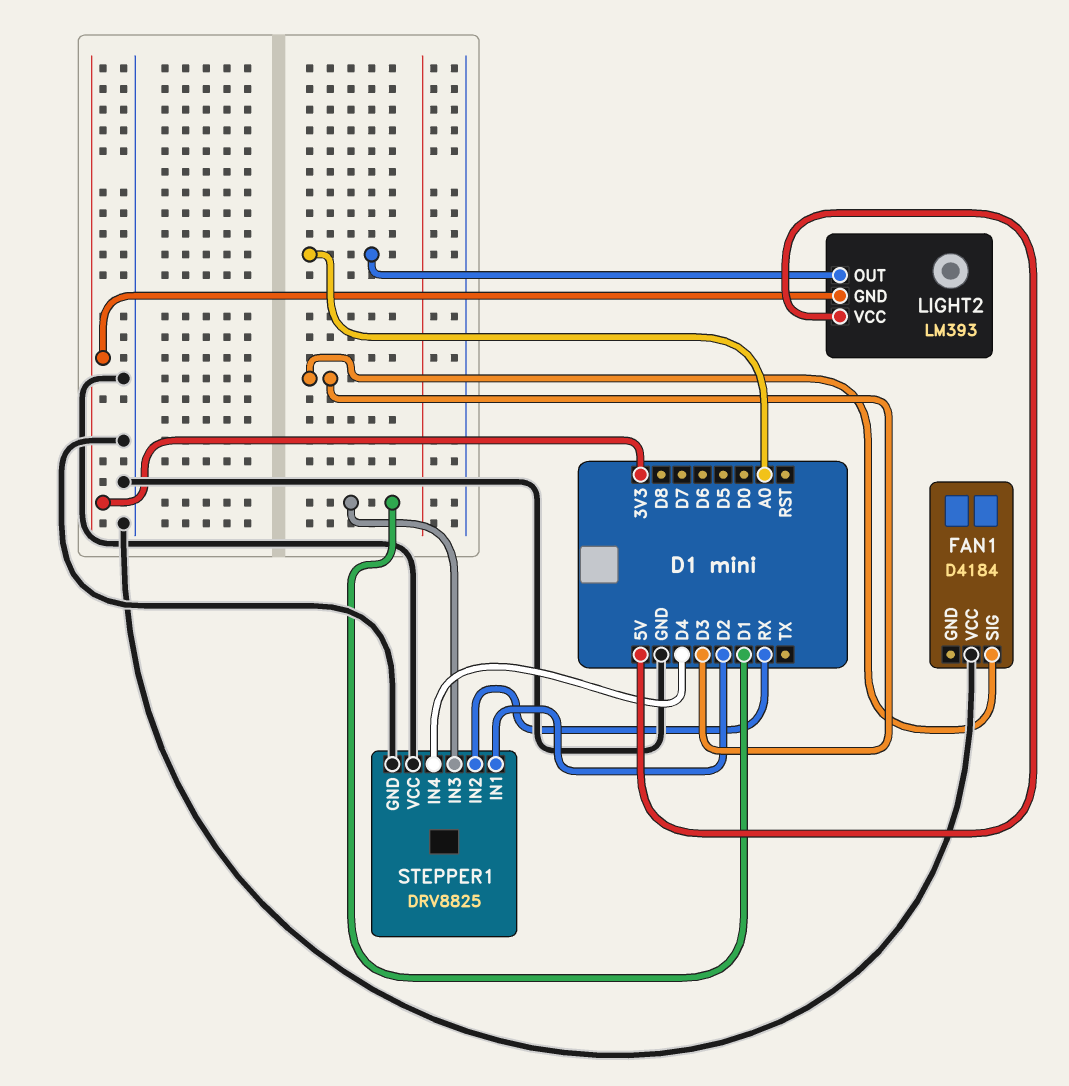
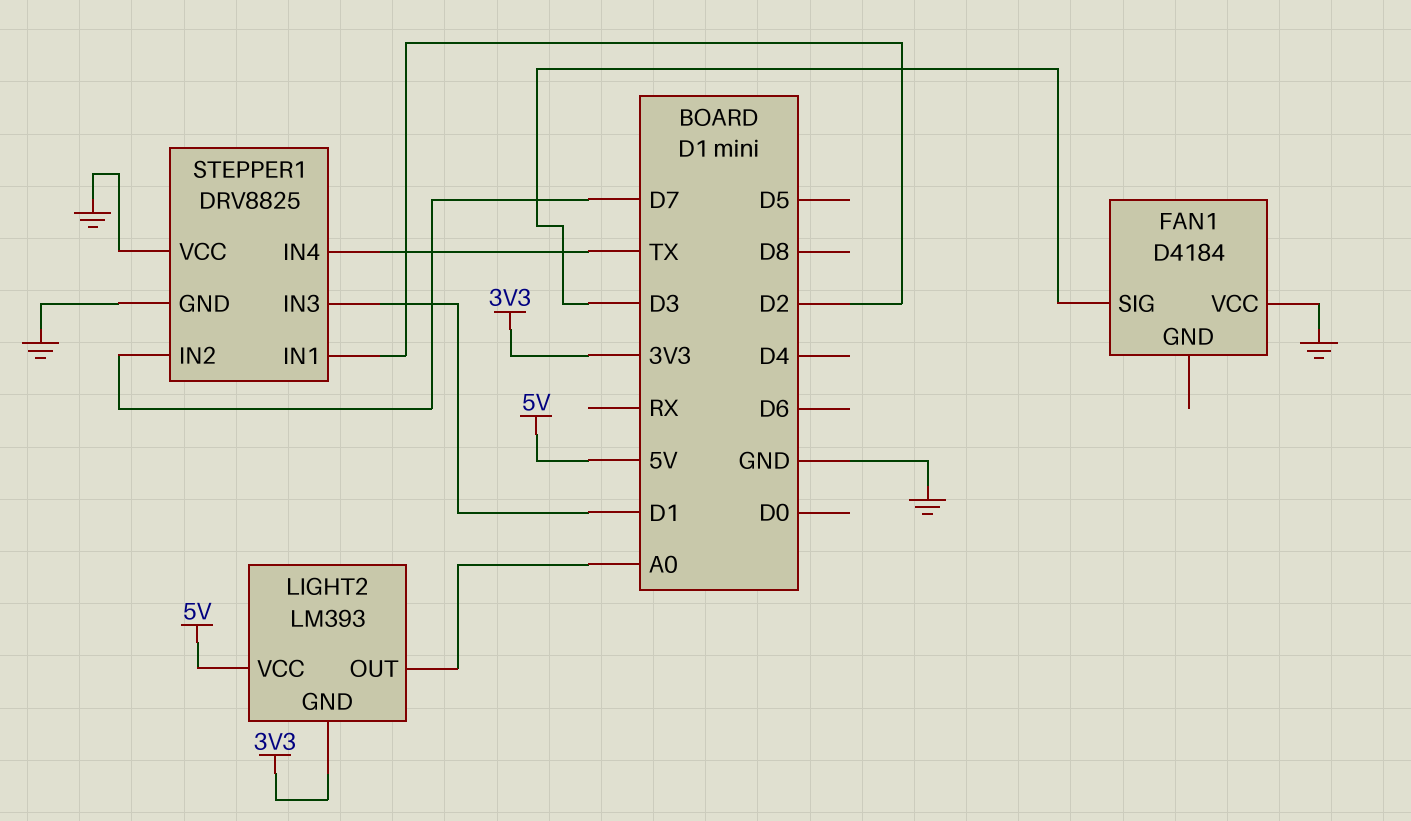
STEPPER1 pin IN2: RX -> D7
STEPPER1 pin IN4: D4 -> TX

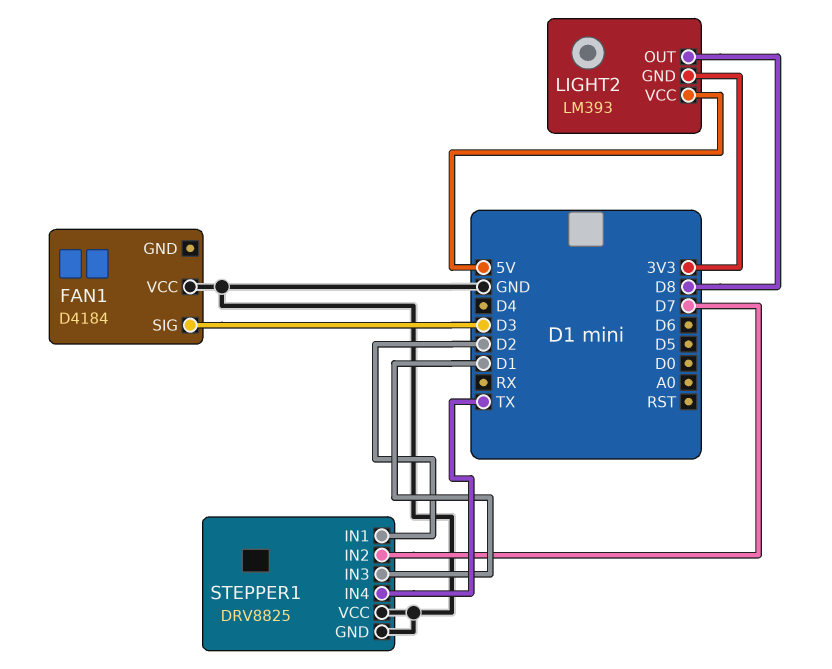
LIGHT2 pin OUT: A0 -> D8

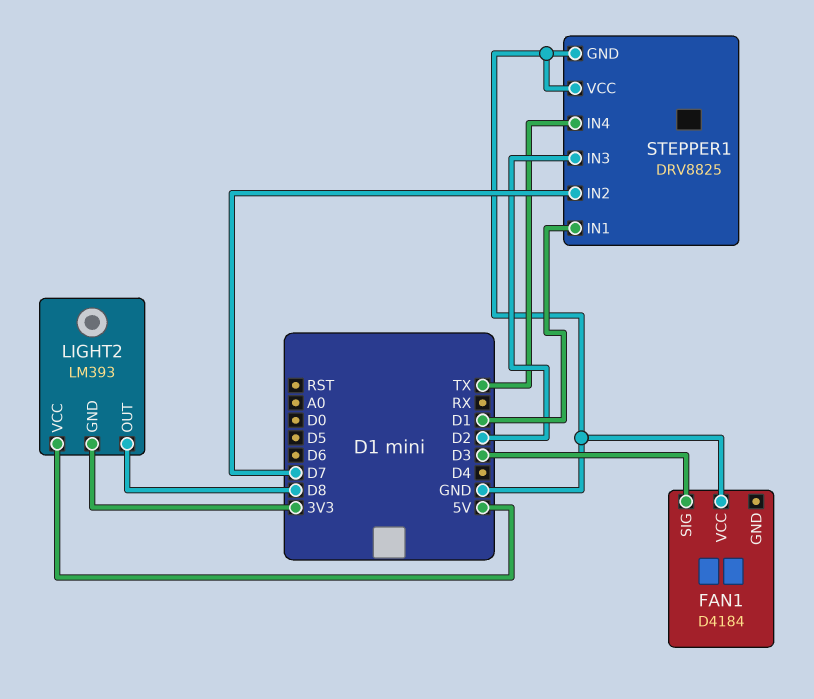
STEPPER1 pin IN1: D2 -> D1
STEPPER1 pin IN3: D1 -> D2

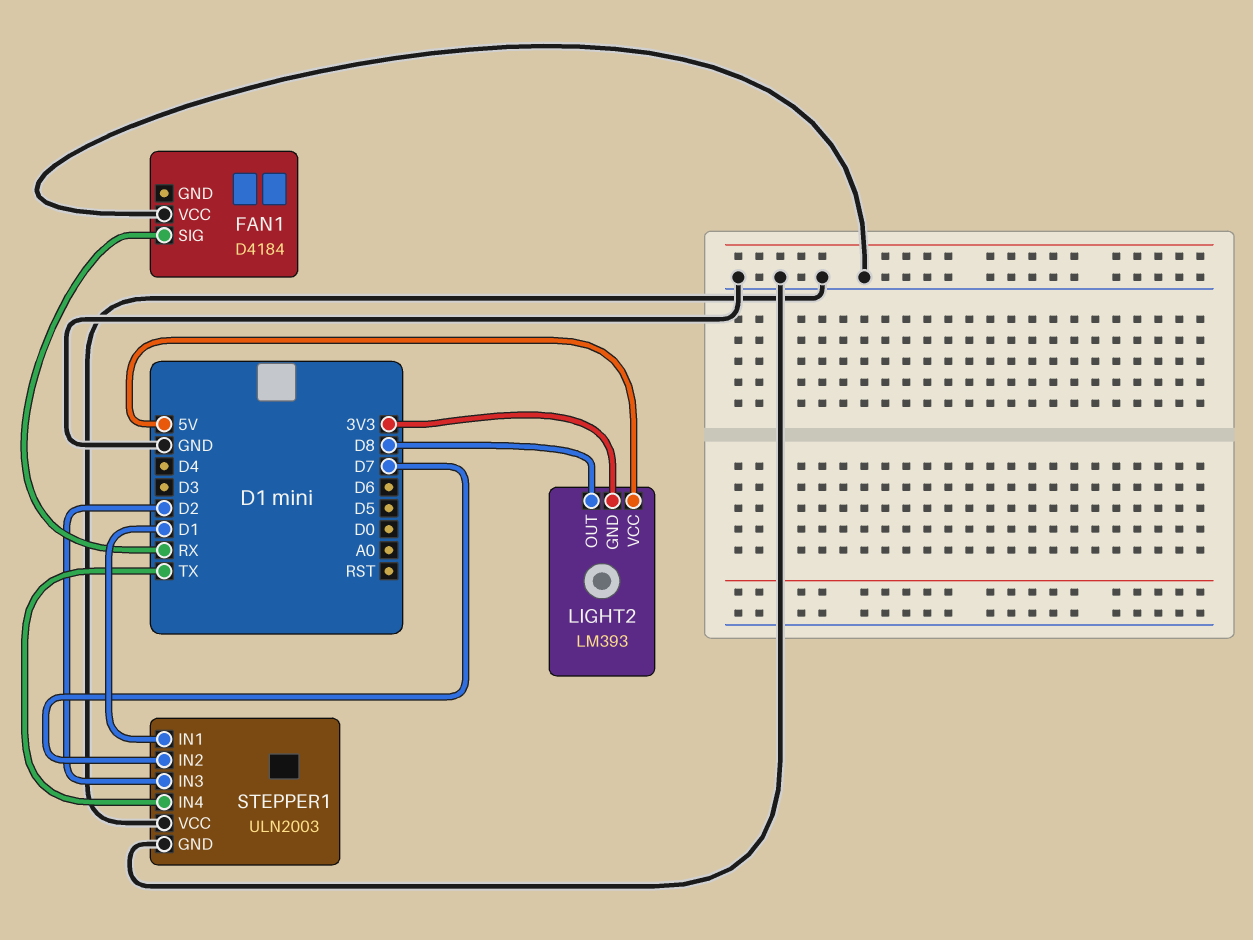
FAN1 pin SIG: D3 -> RX
STEPPER1: DRV8825 -> ULN2003

